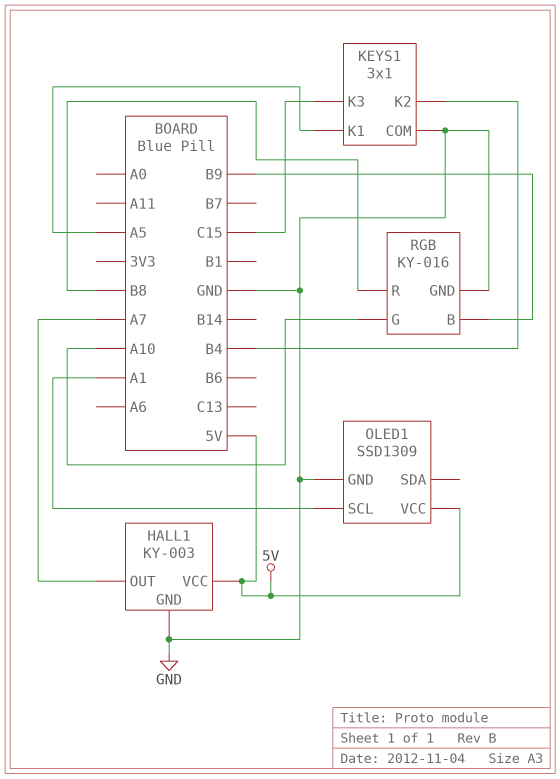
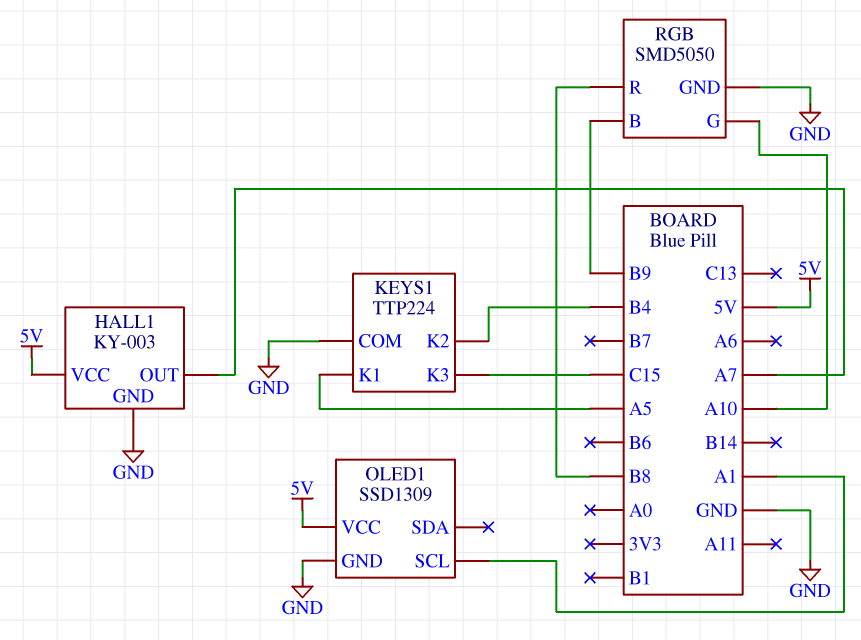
KEYS1: 3x1 -> TTP224
RGB: KY-016 -> SMD5050

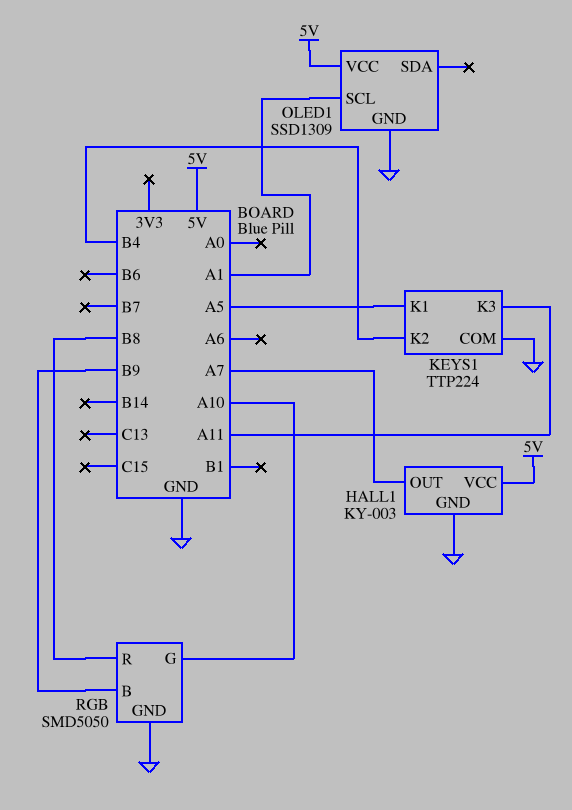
KEYS1 pin K3: C15 -> A11

